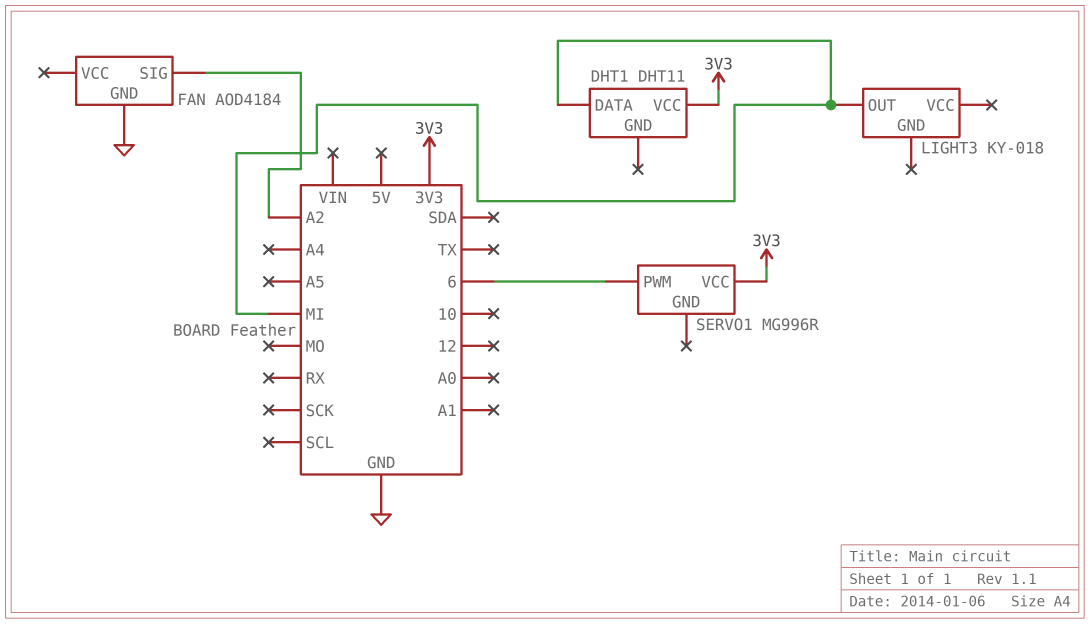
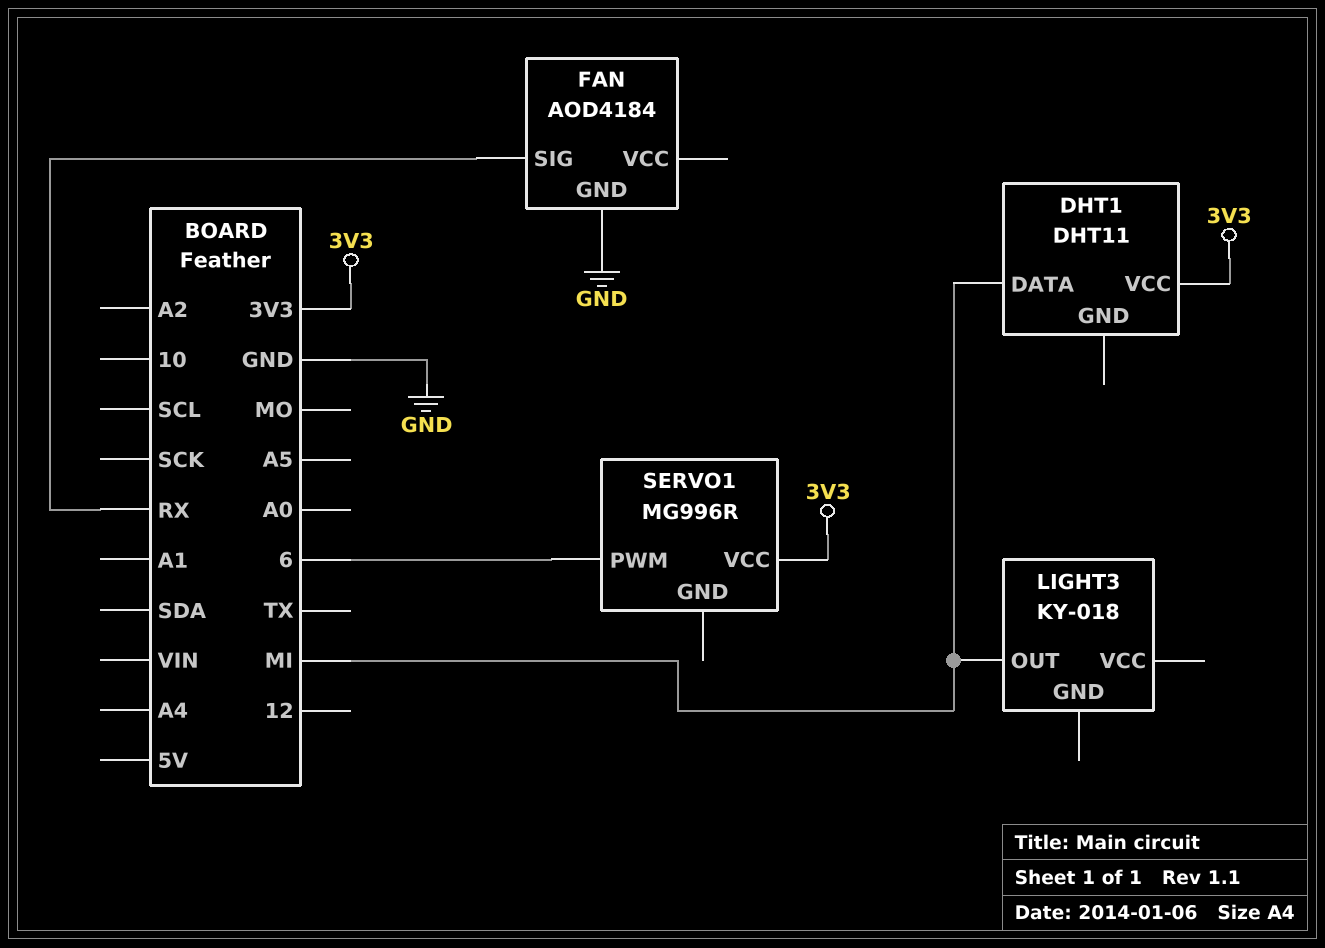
FAN pin SIG: A2 -> RX

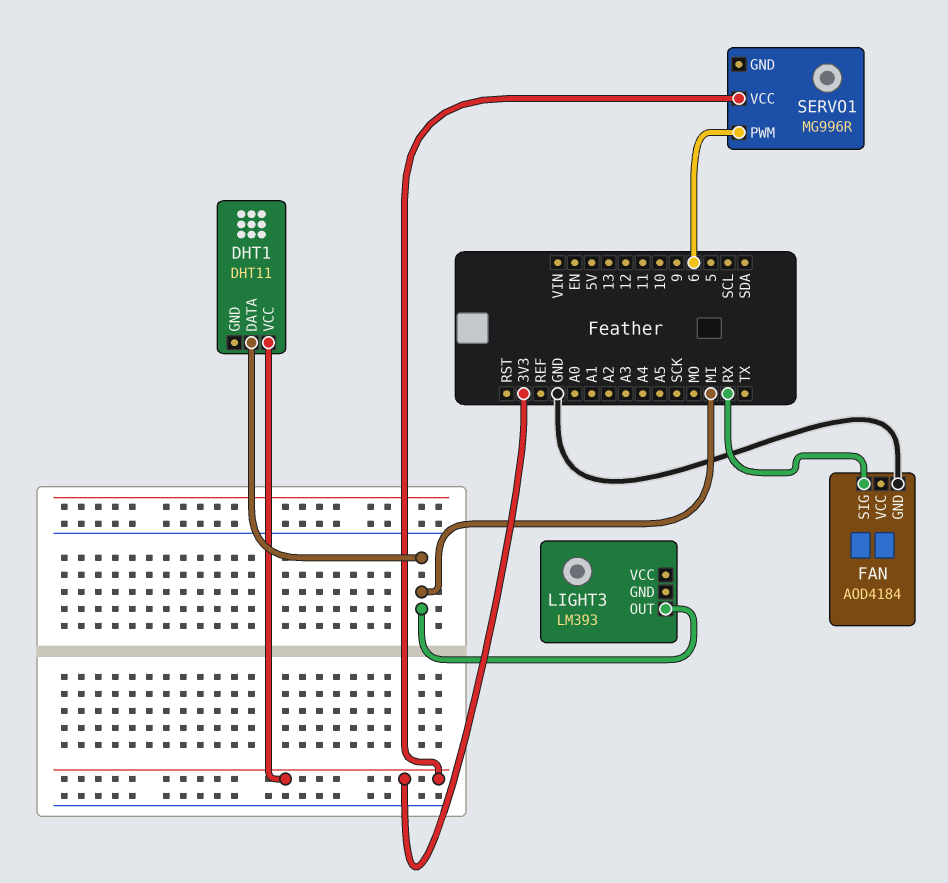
LIGHT3: KY-018 -> LM393

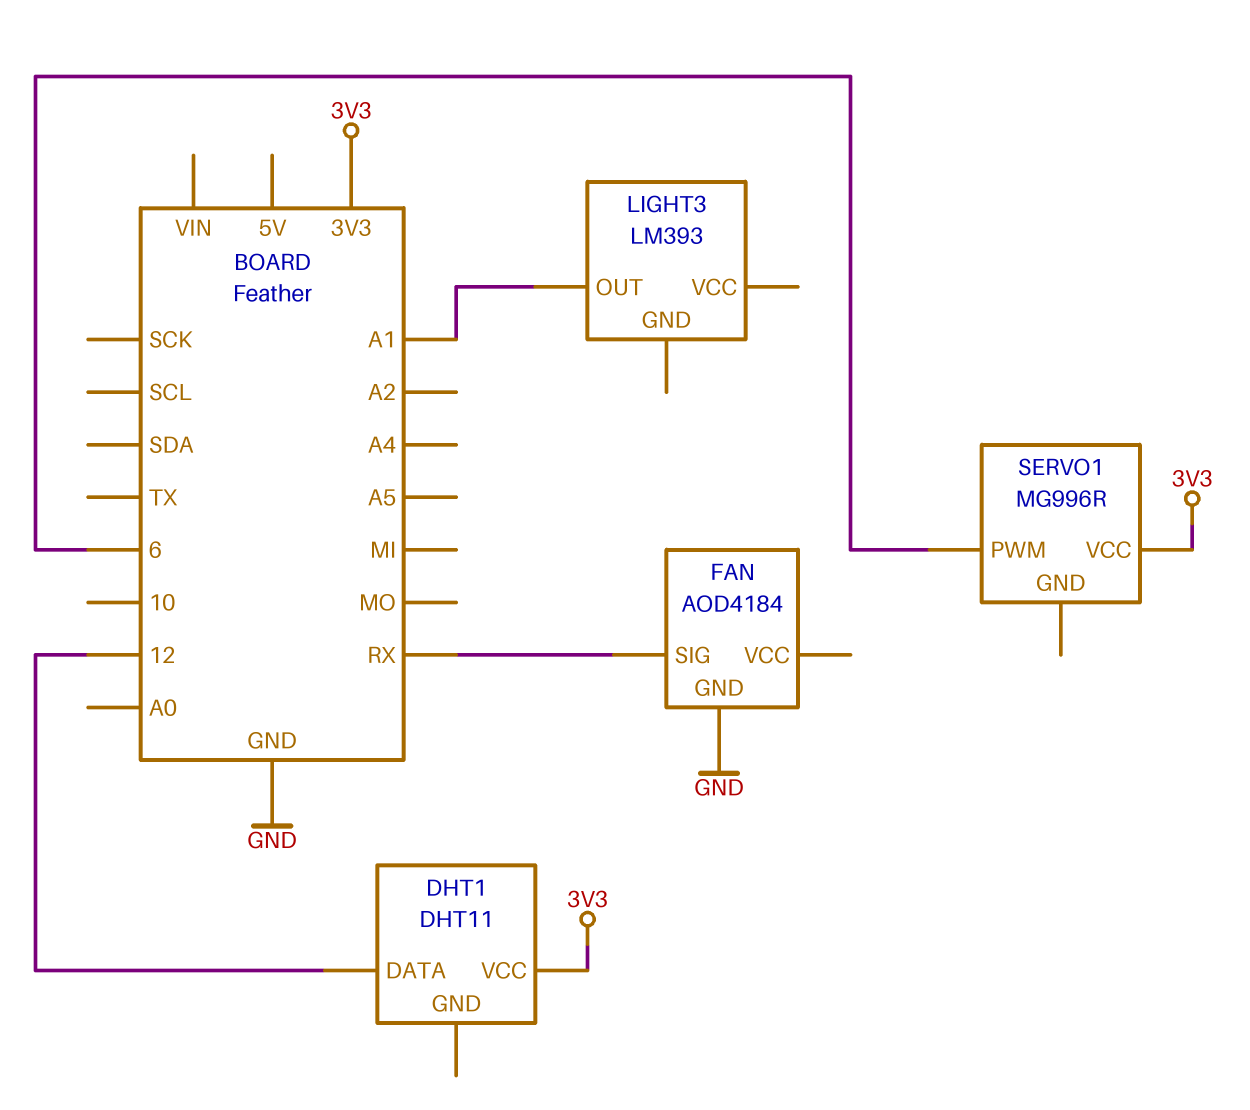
DHT1 pin DATA: MI -> 12
LIGHT3 pin OUT: MI -> A1

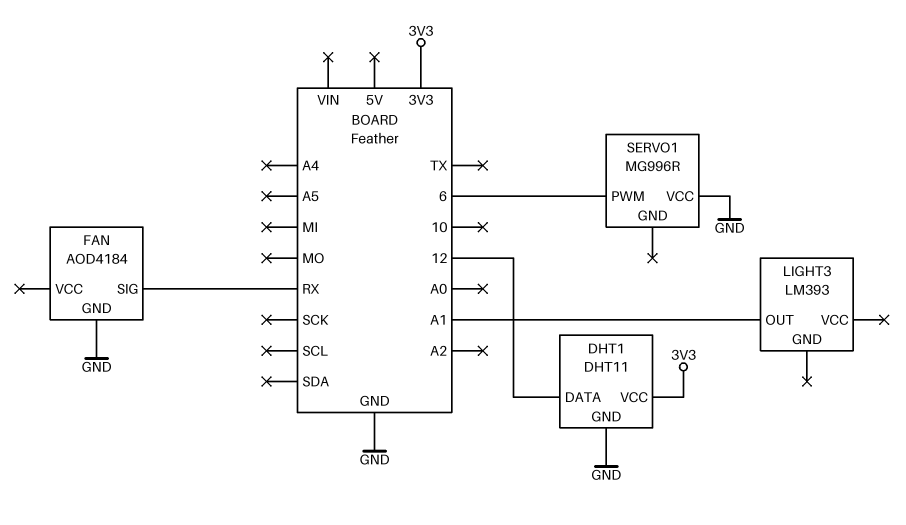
DHT1 pin GND: none -> GND
SERVO1 pin VCC: 3V3 -> GND

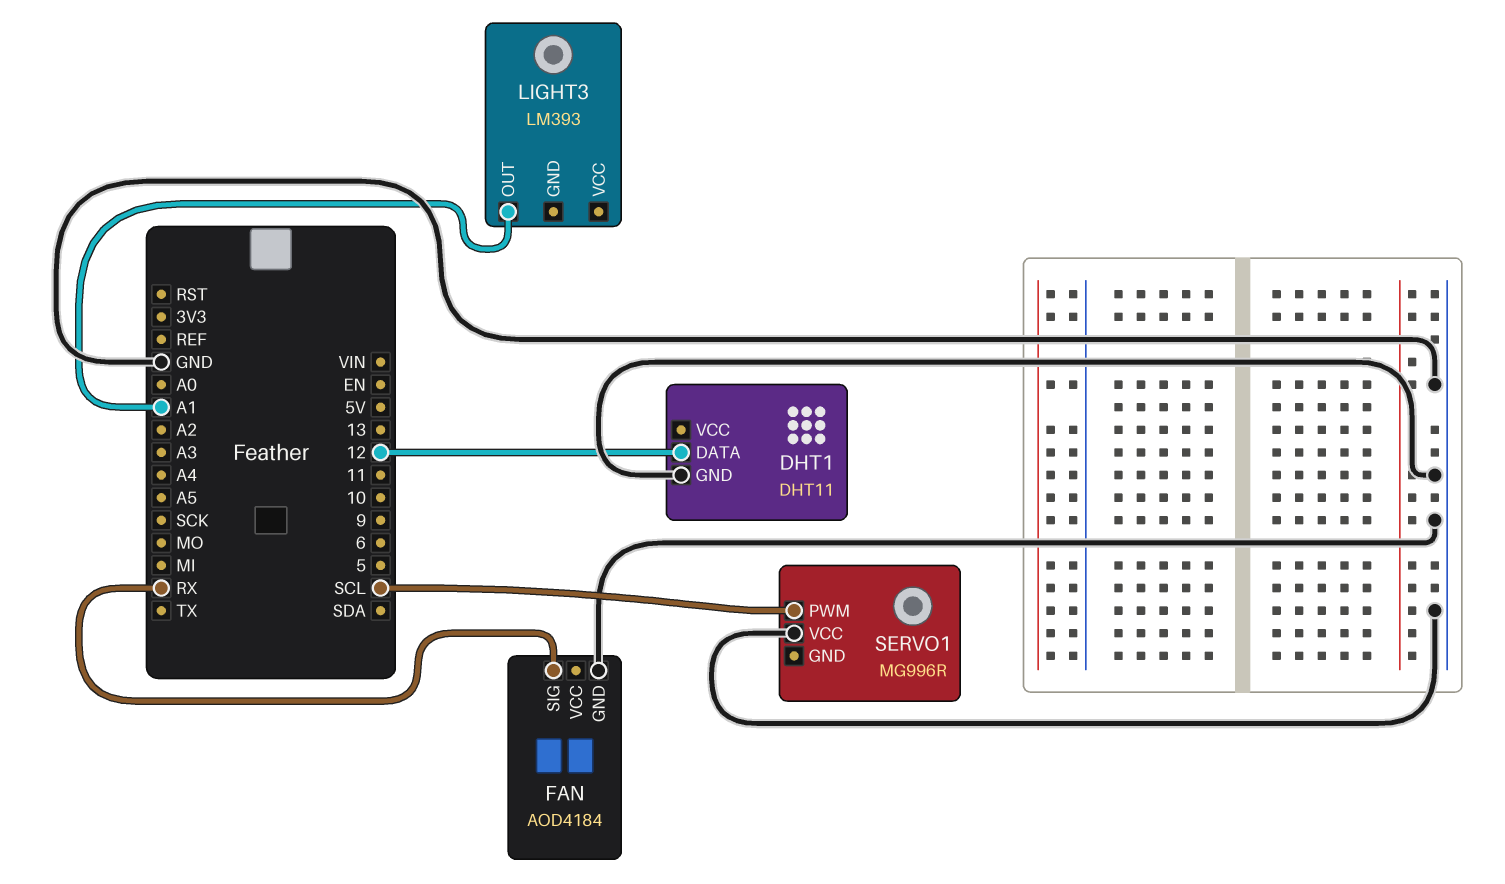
DHT1 pin VCC: 3V3 -> none
SERVO1 pin PWM: 6 -> SCL

